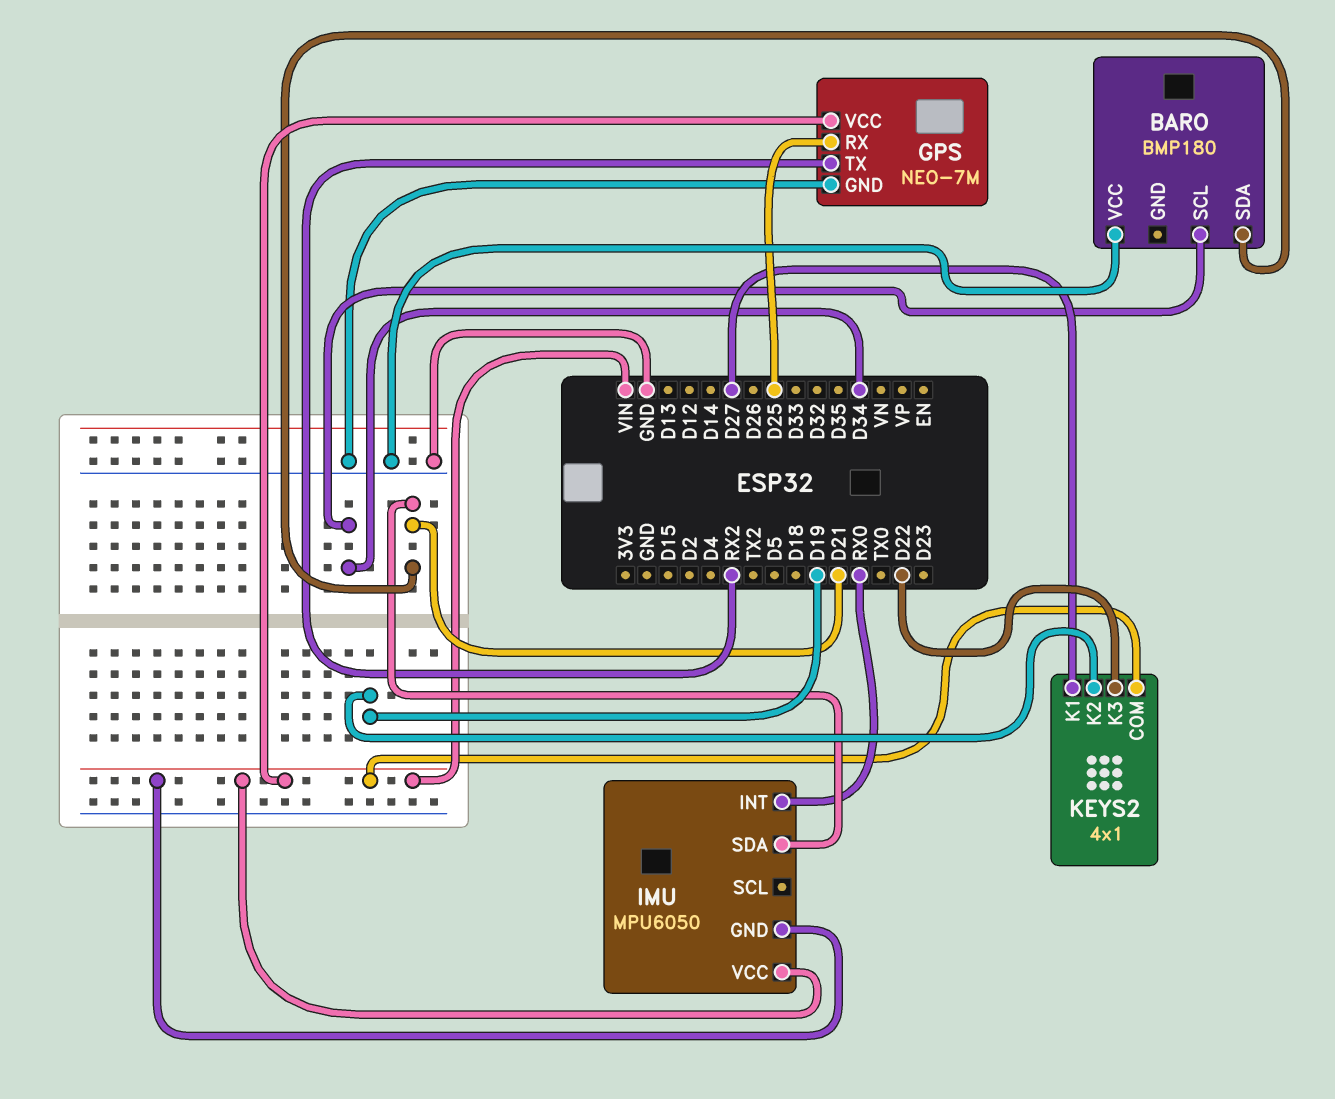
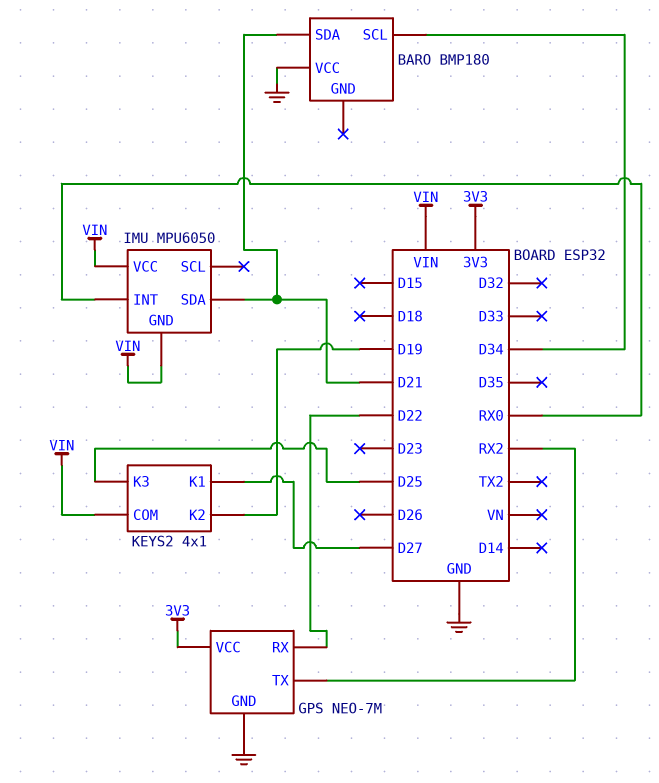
GPS pin RX: D25 -> D22
GPS pin VCC: VIN -> 3V3
KEYS2 pin K3: D22 -> D25

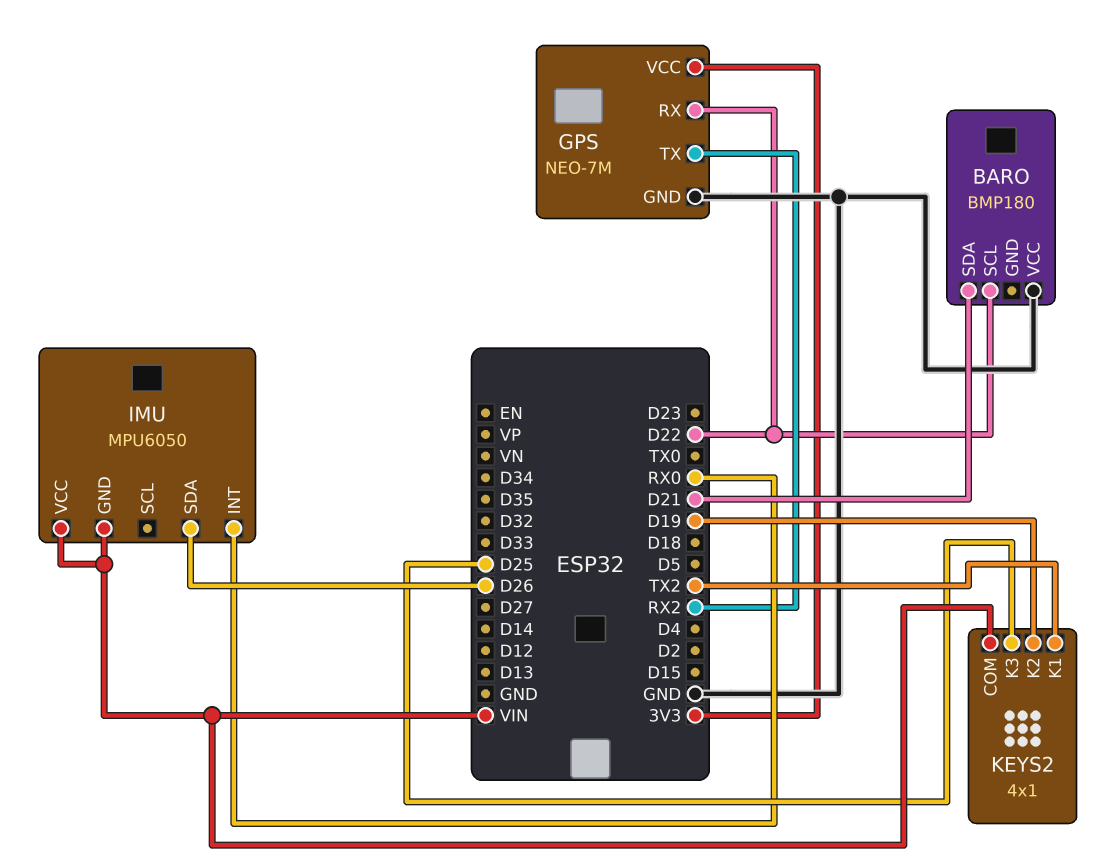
BARO pin SCL: D34 -> D22
IMU pin SDA: D21 -> D26
KEYS2 pin K1: D27 -> TX2

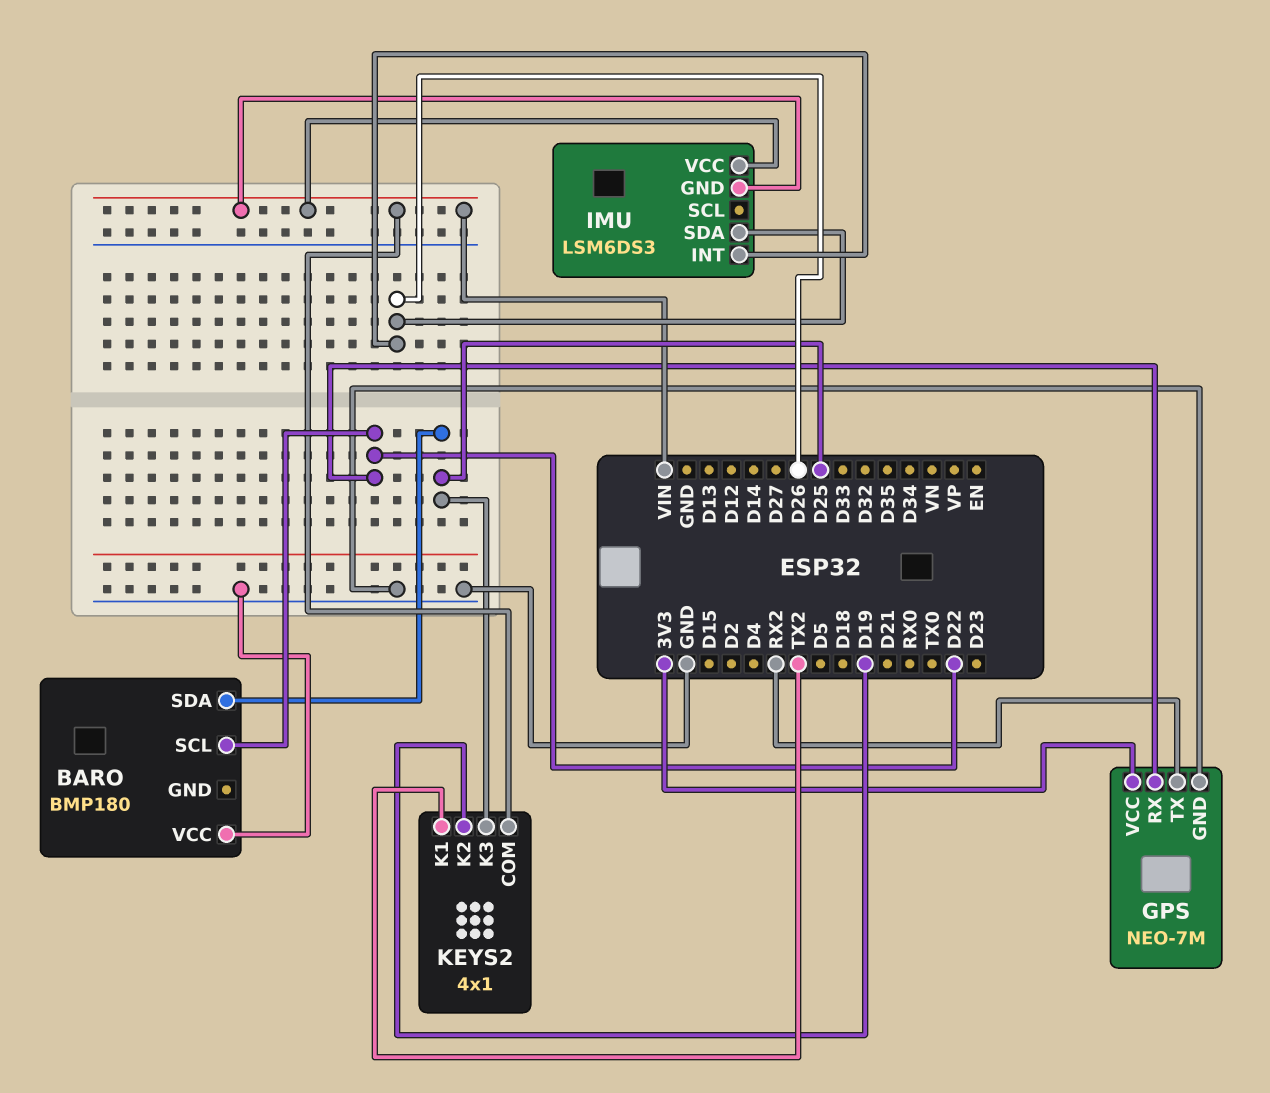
BARO pin SDA: D21 -> D25
IMU: MPU6050 -> LSM6DS3
IMU pin INT: RX0 -> D26

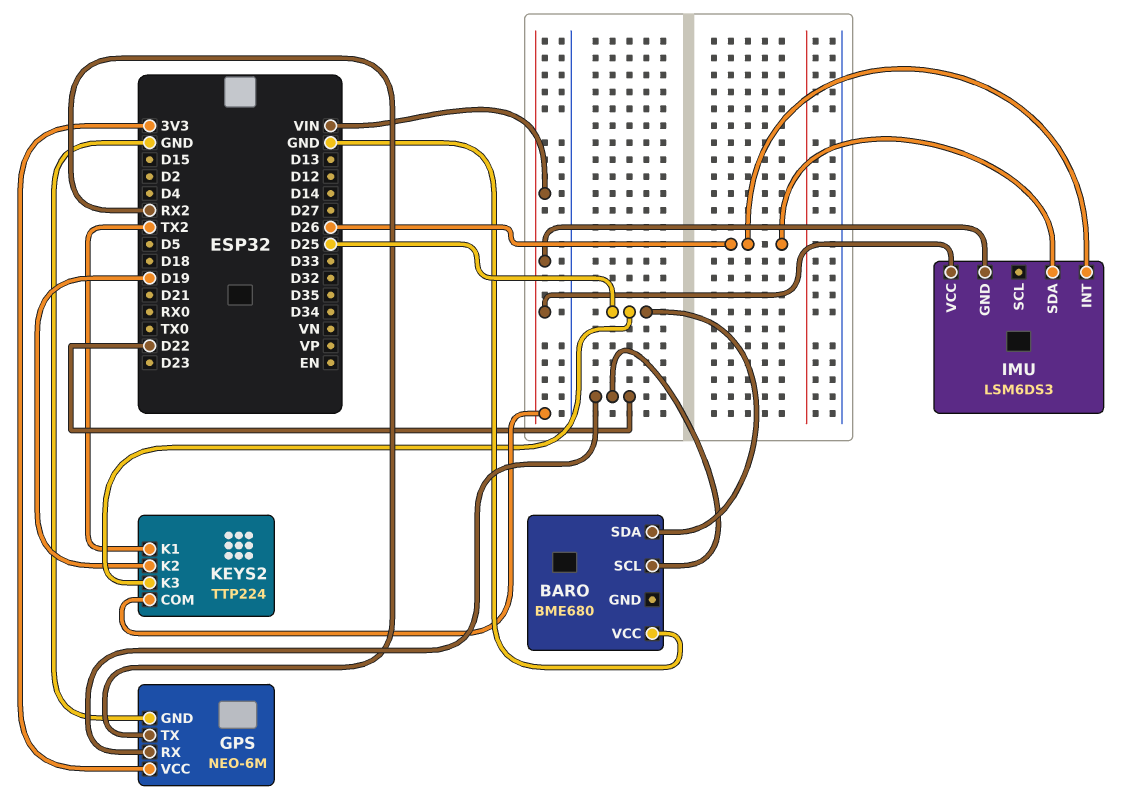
BARO: BMP180 -> BME680
GPS: NEO-7M -> NEO-6M
KEYS2: 4x1 -> TTP224

